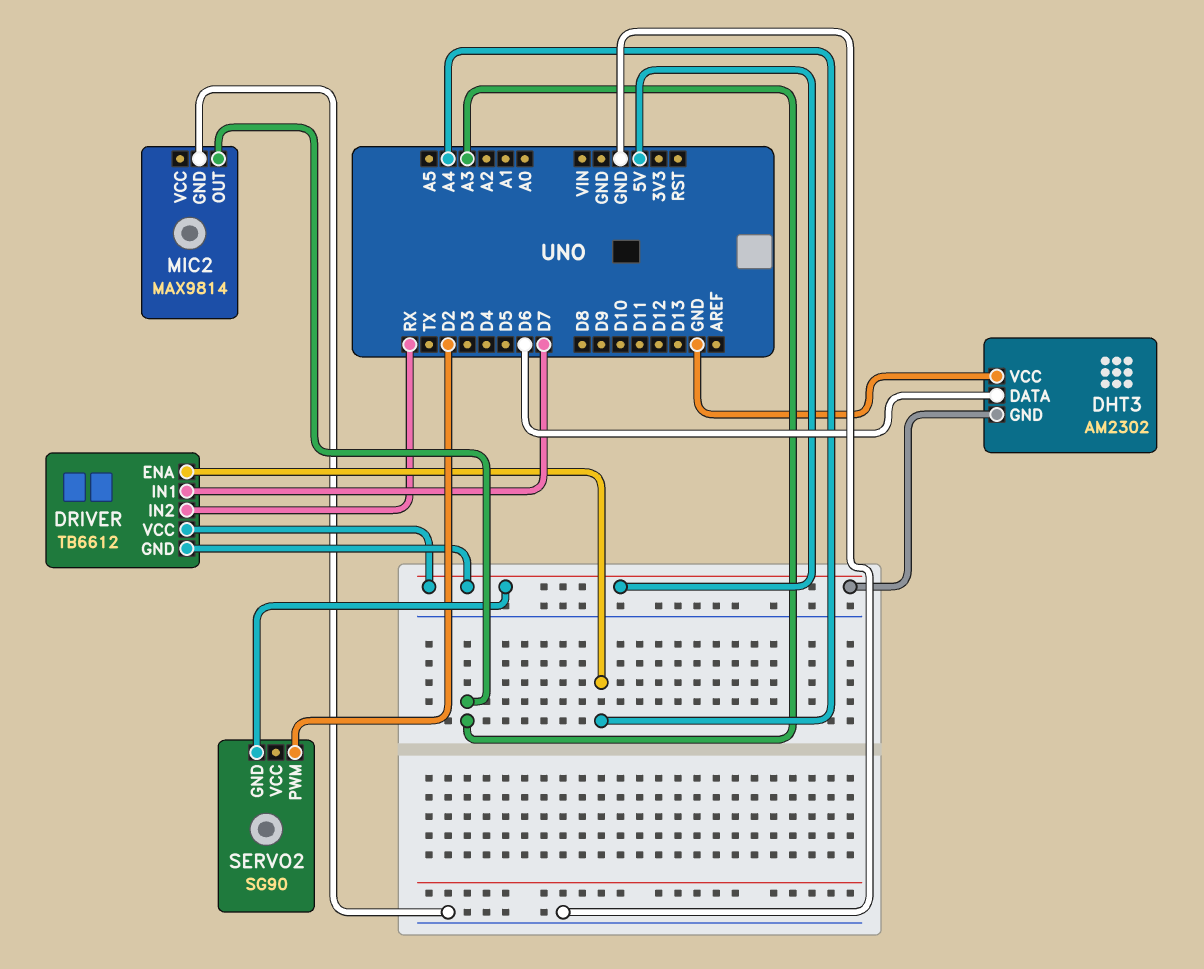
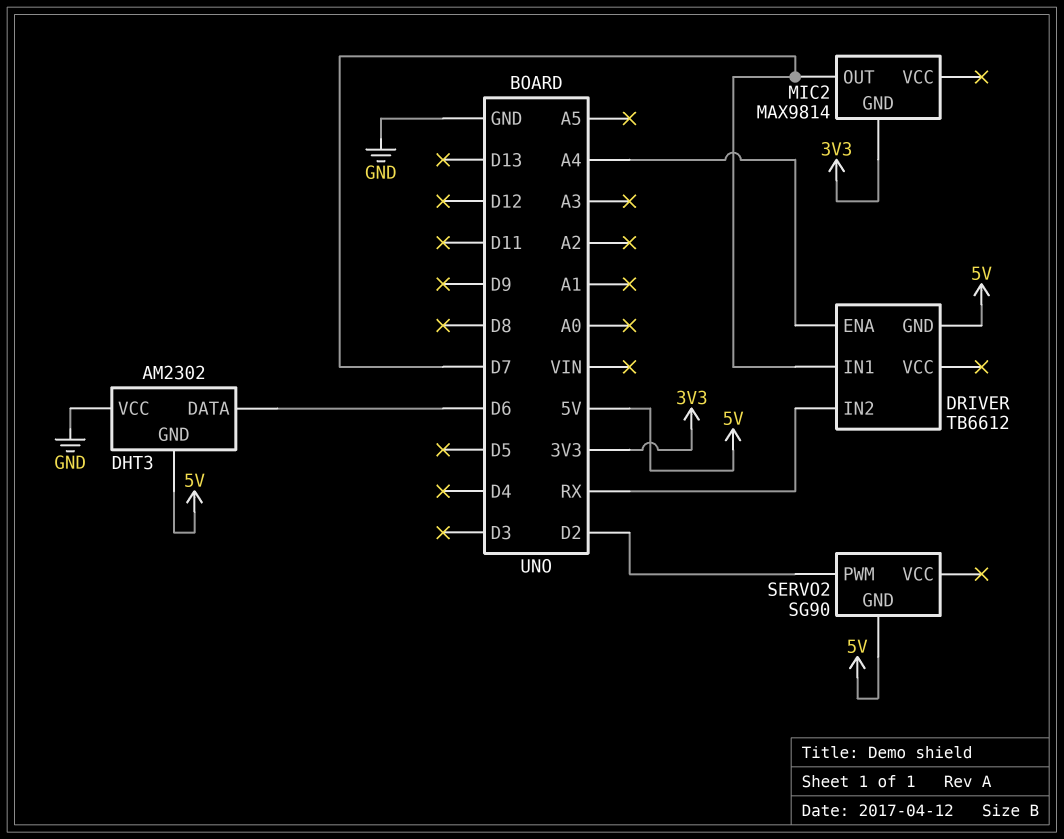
DRIVER pin VCC: 5V -> none
MIC2 pin GND: GND -> 3V3
MIC2 pin OUT: A3 -> D7

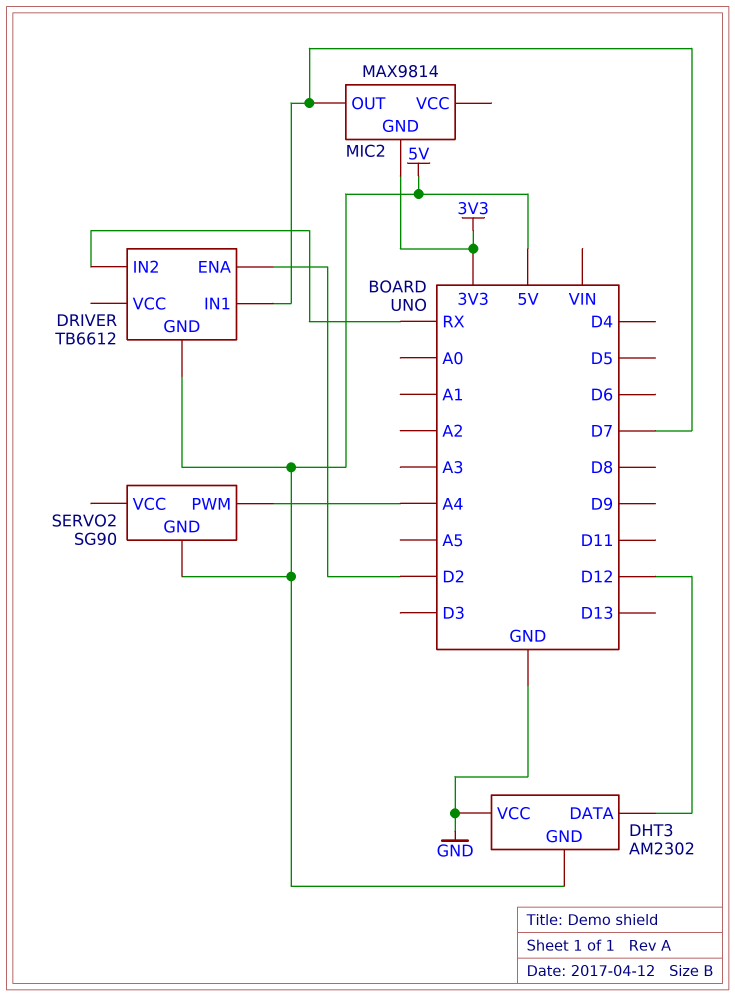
DHT3 pin DATA: D6 -> D12
DRIVER pin ENA: A4 -> D2
SERVO2 pin PWM: D2 -> A4

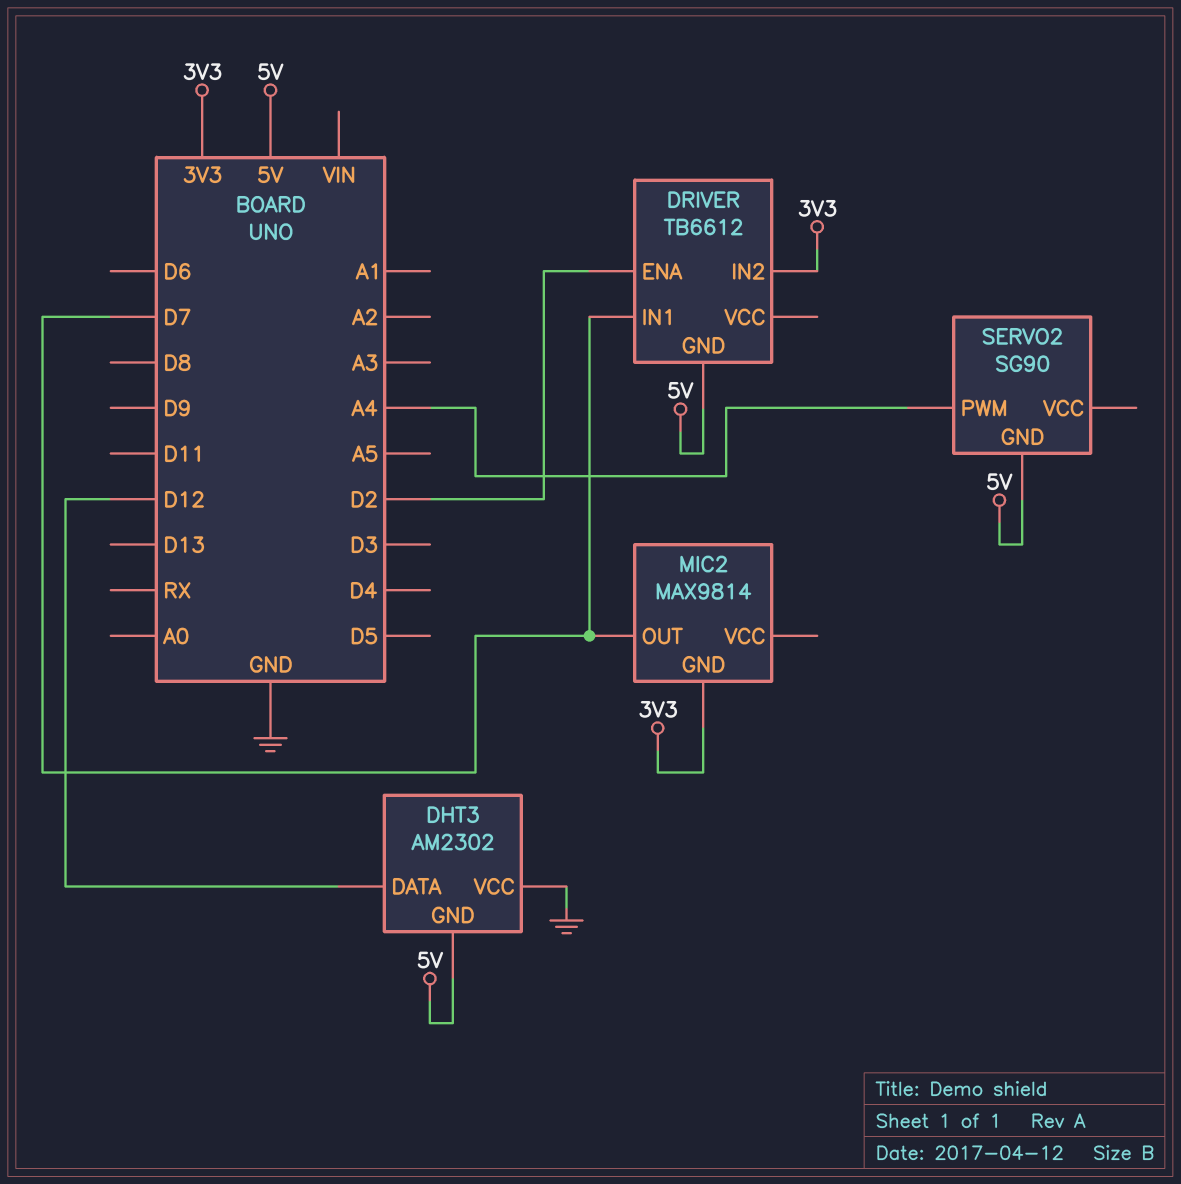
DRIVER pin IN2: RX -> 3V3

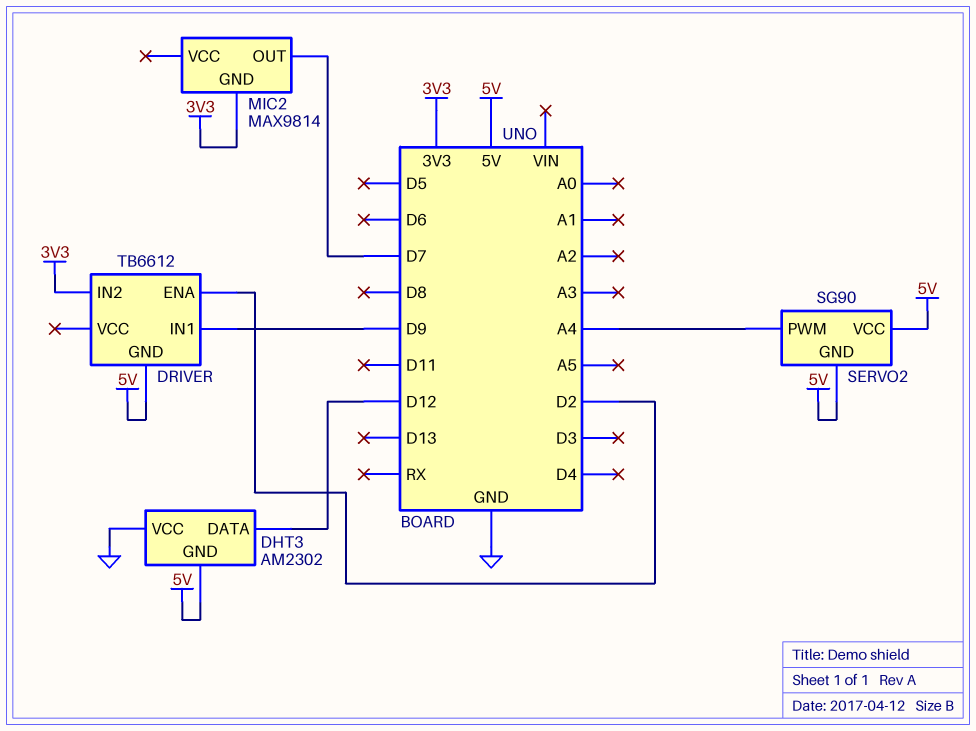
DRIVER pin IN1: D7 -> D9
SERVO2 pin VCC: none -> 5V

